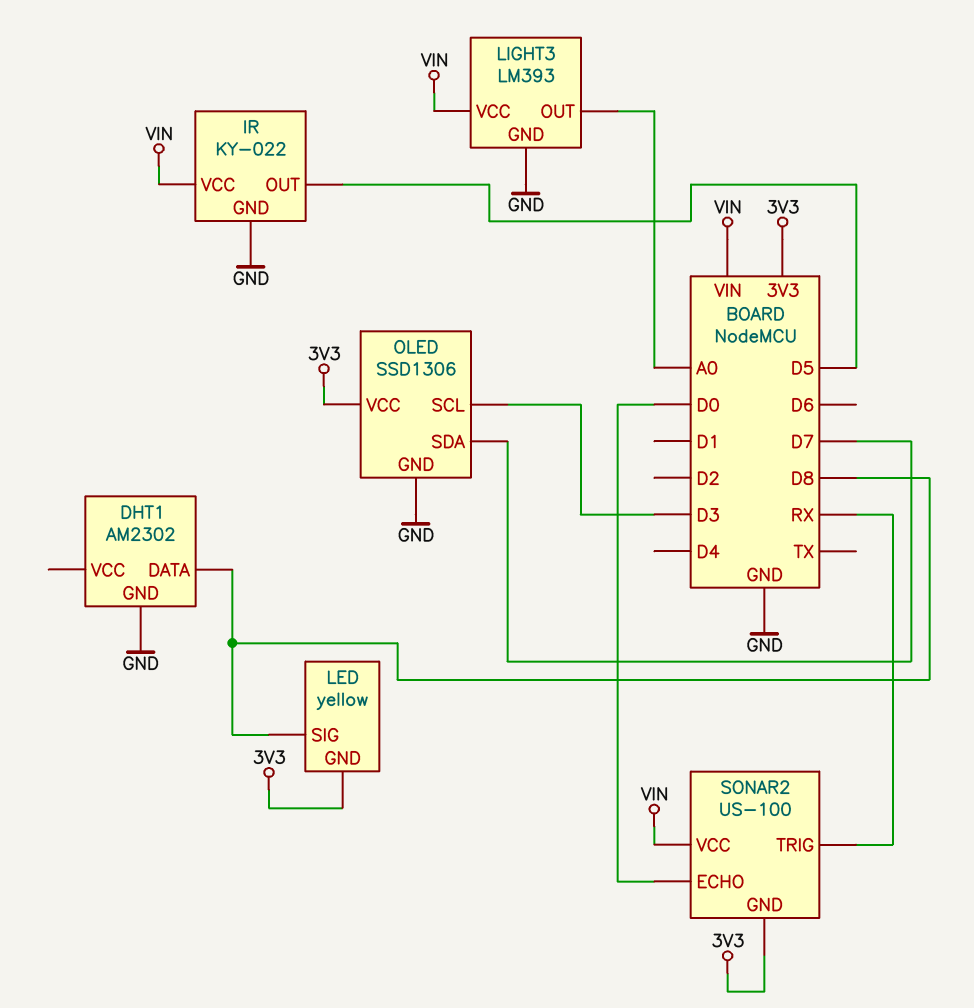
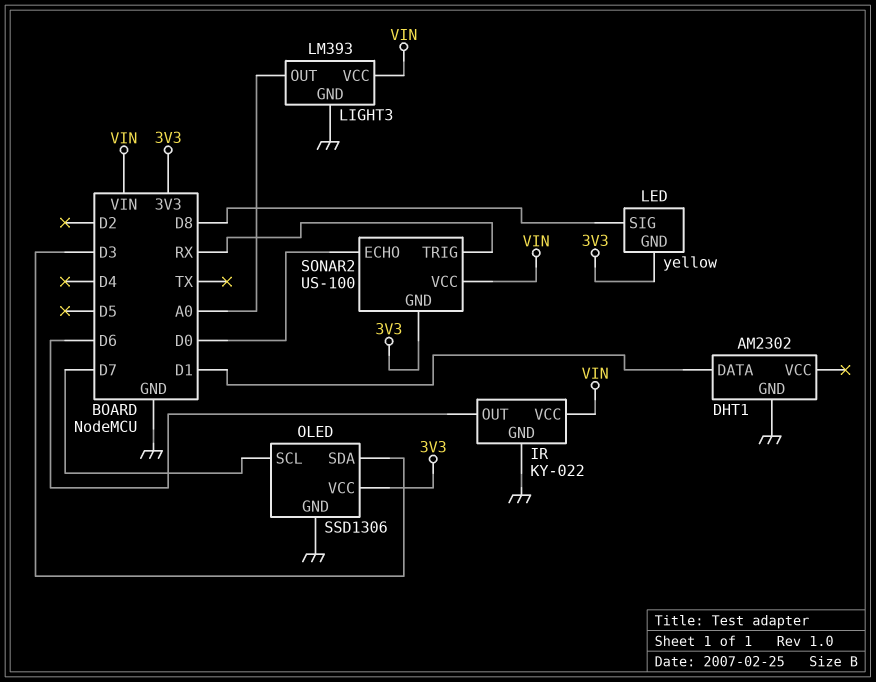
DHT1 pin DATA: D8 -> D1
IR pin OUT: D5 -> D6
OLED pin SCL: D3 -> D7
OLED pin SDA: D7 -> D3

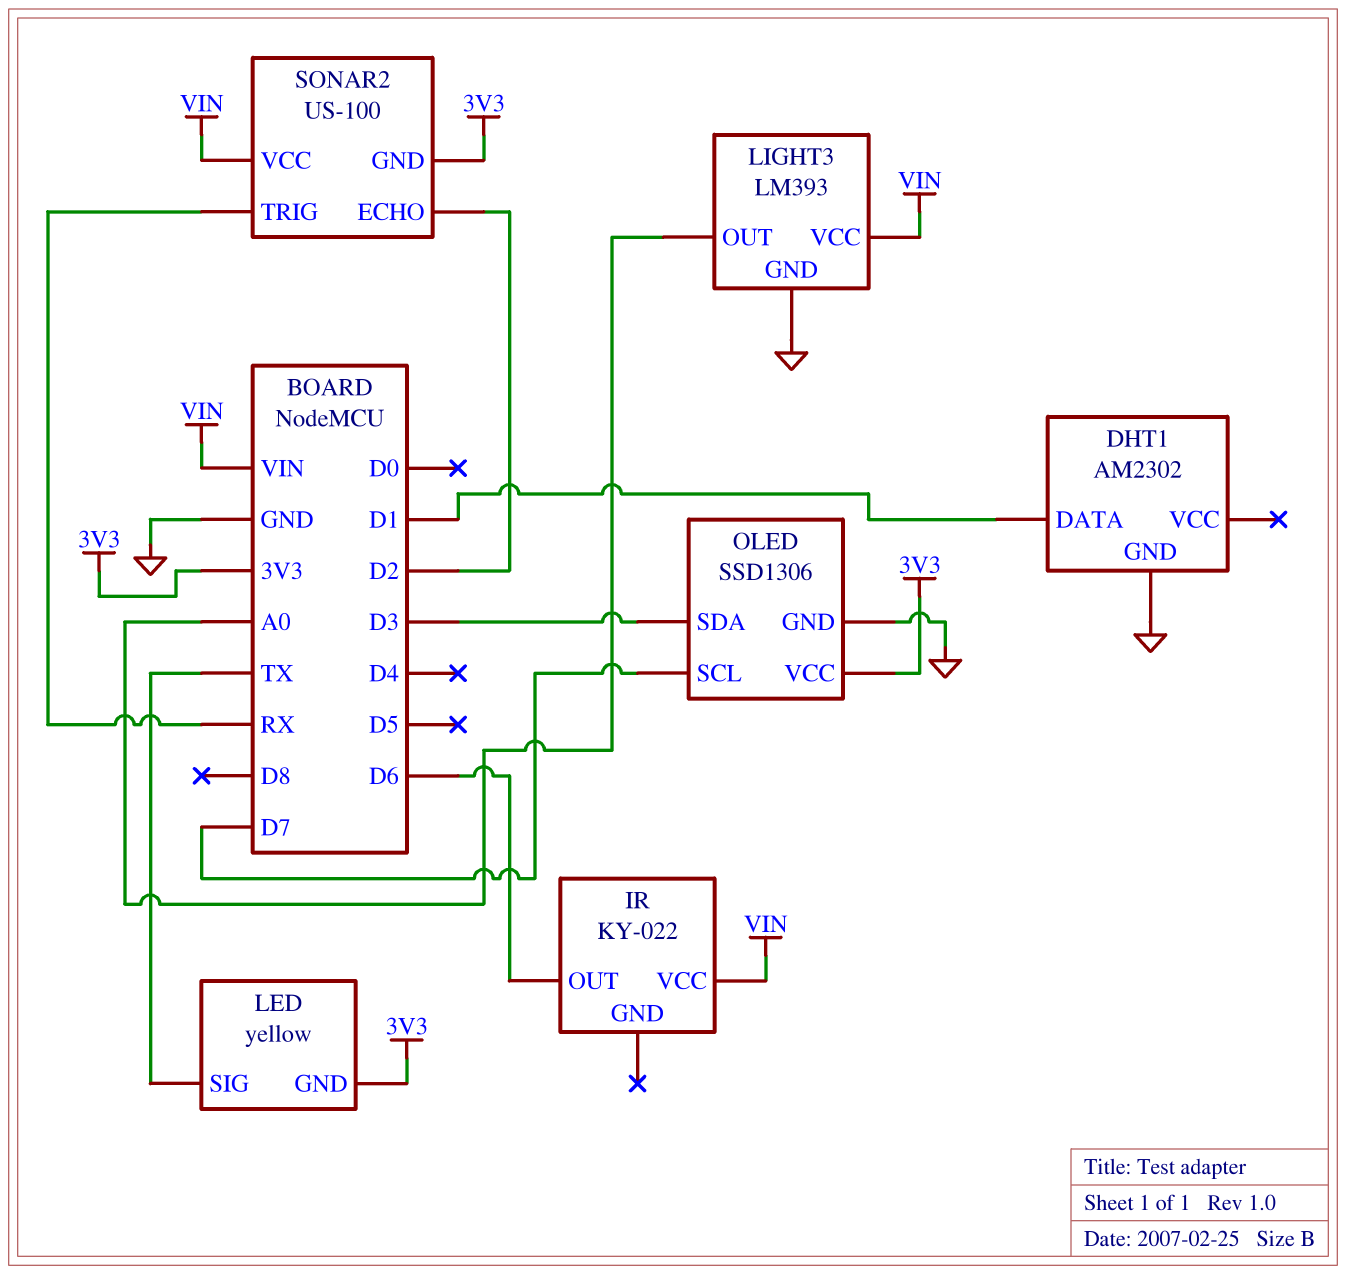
IR pin GND: GND -> none
LED pin SIG: D8 -> TX
SONAR2 pin ECHO: D0 -> D2

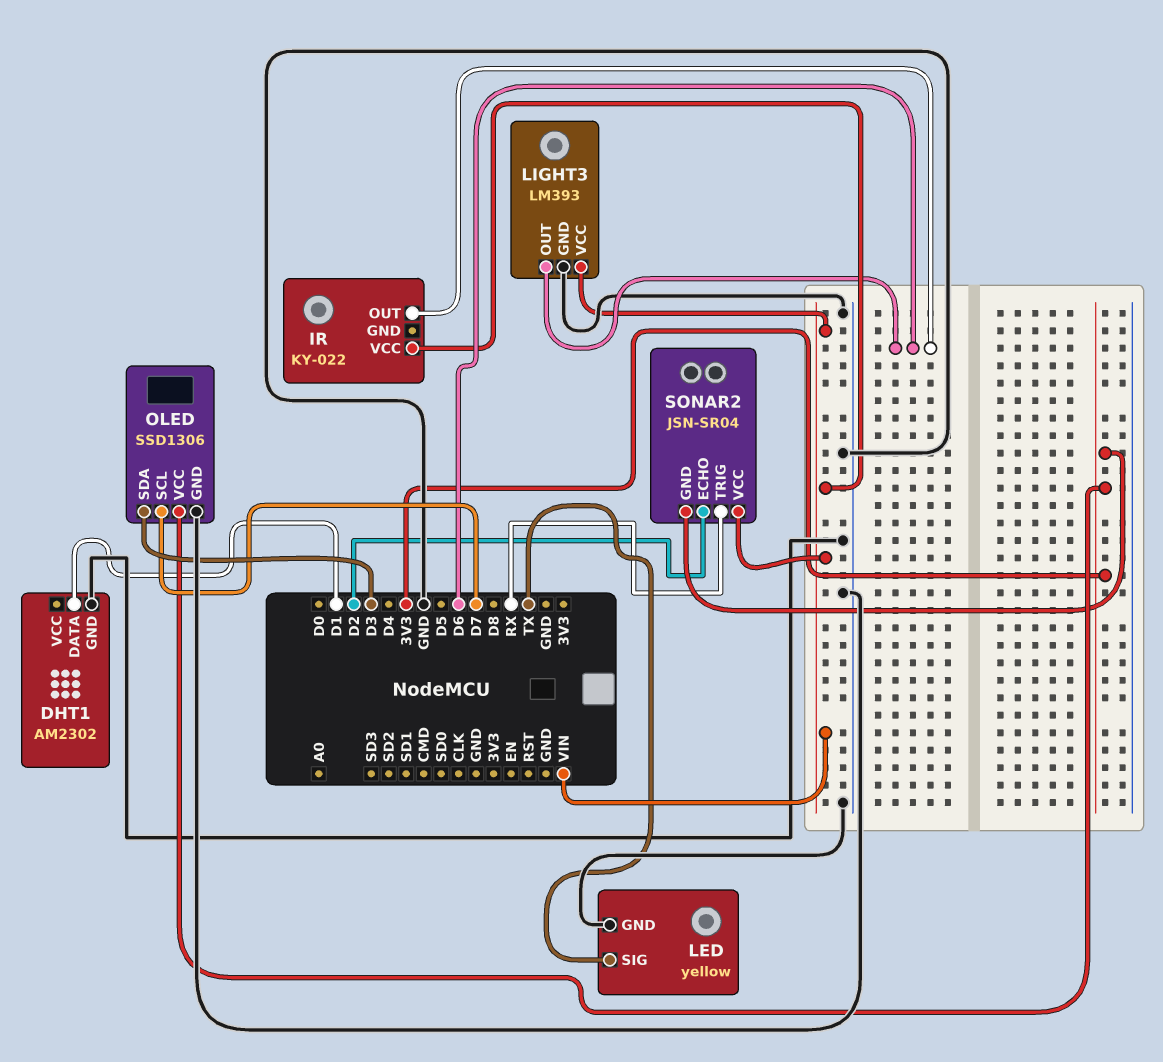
LED pin GND: 3V3 -> GND
LIGHT3 pin OUT: A0 -> D6
SONAR2: US-100 -> JSN-SR04

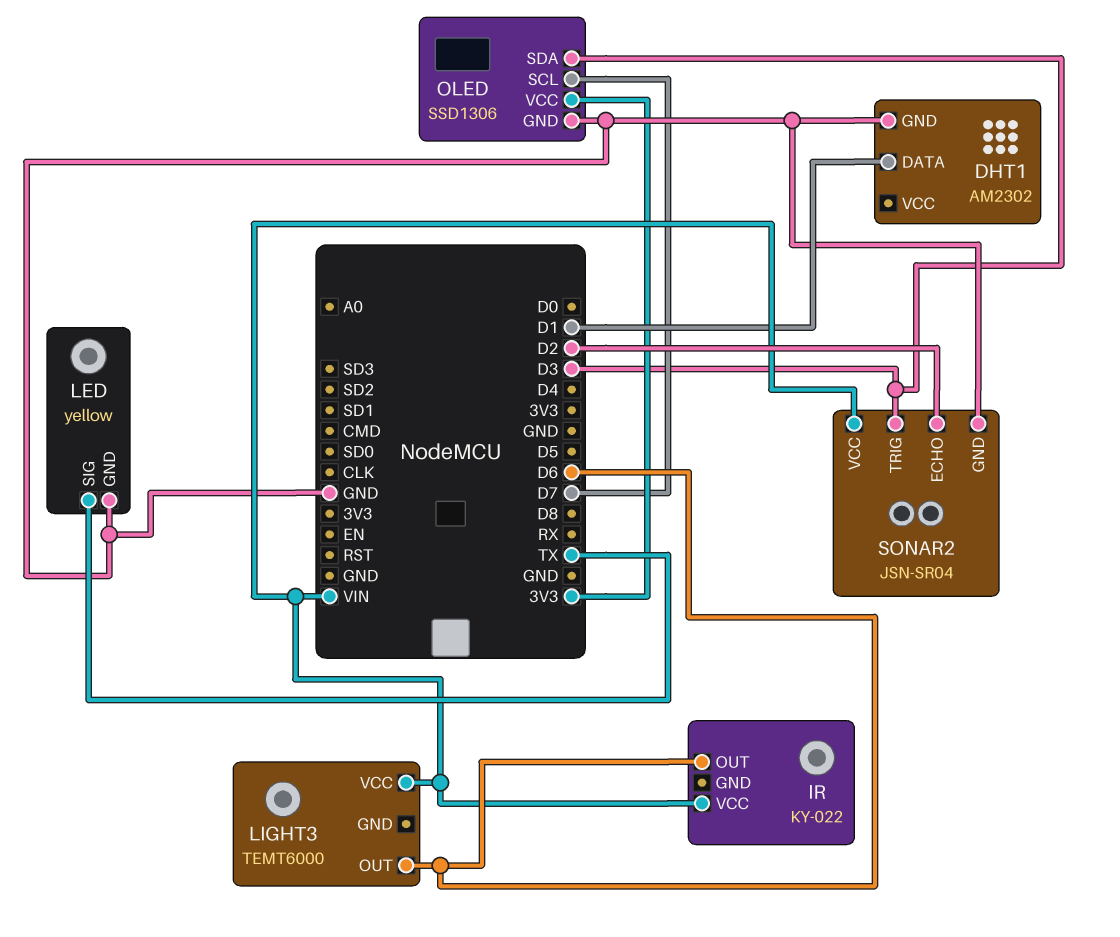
LIGHT3: LM393 -> TEMT6000
LIGHT3 pin GND: GND -> none
SONAR2 pin GND: 3V3 -> GND
SONAR2 pin TRIG: RX -> D3

